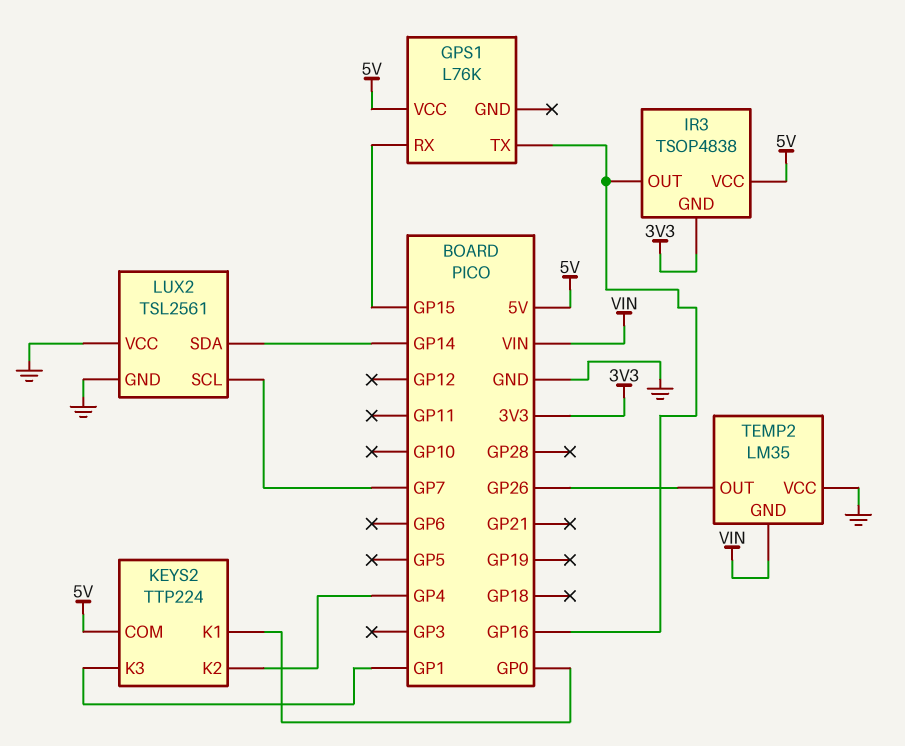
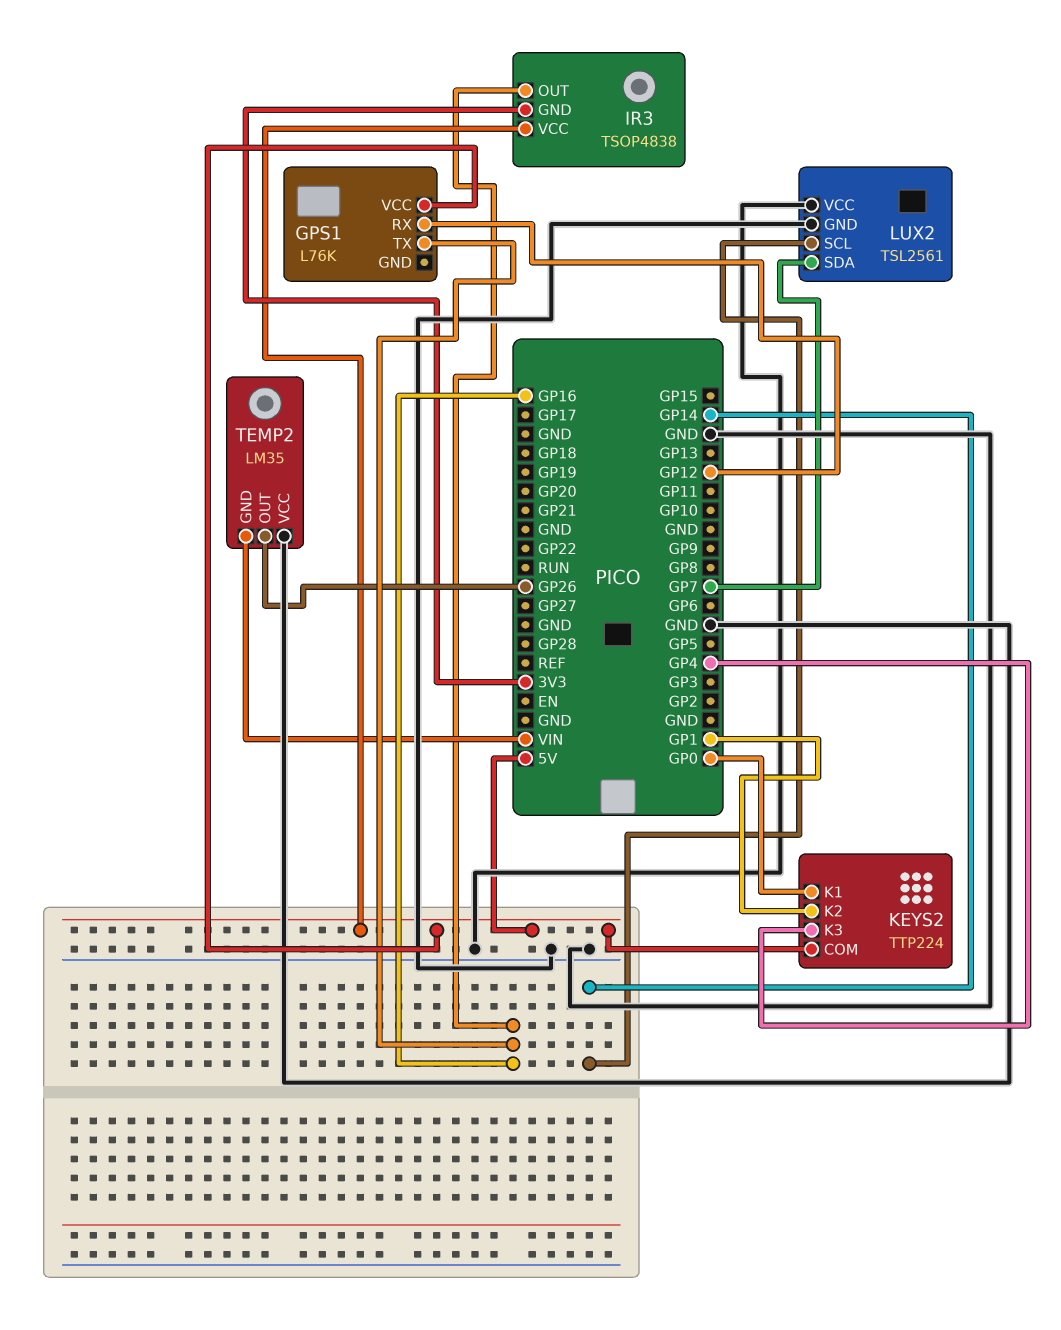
GPS1 pin RX: GP15 -> GP12
KEYS2 pin K2: GP4 -> GP1
KEYS2 pin K3: GP1 -> GP4
LUX2 pin SCL: GP7 -> GP14
LUX2 pin SDA: GP14 -> GP7

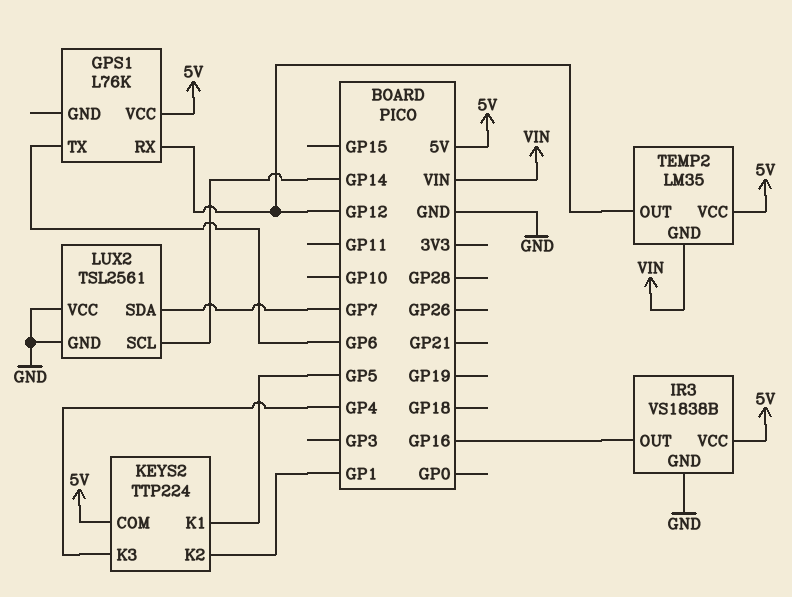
GPS1 pin TX: GP16 -> GP6
IR3: TSOP4838 -> VS1838B
IR3 pin GND: 3V3 -> GND
KEYS2 pin K1: GP0 -> GP5
TEMP2 pin OUT: GP26 -> GP12
TEMP2 pin VCC: GND -> 5V

